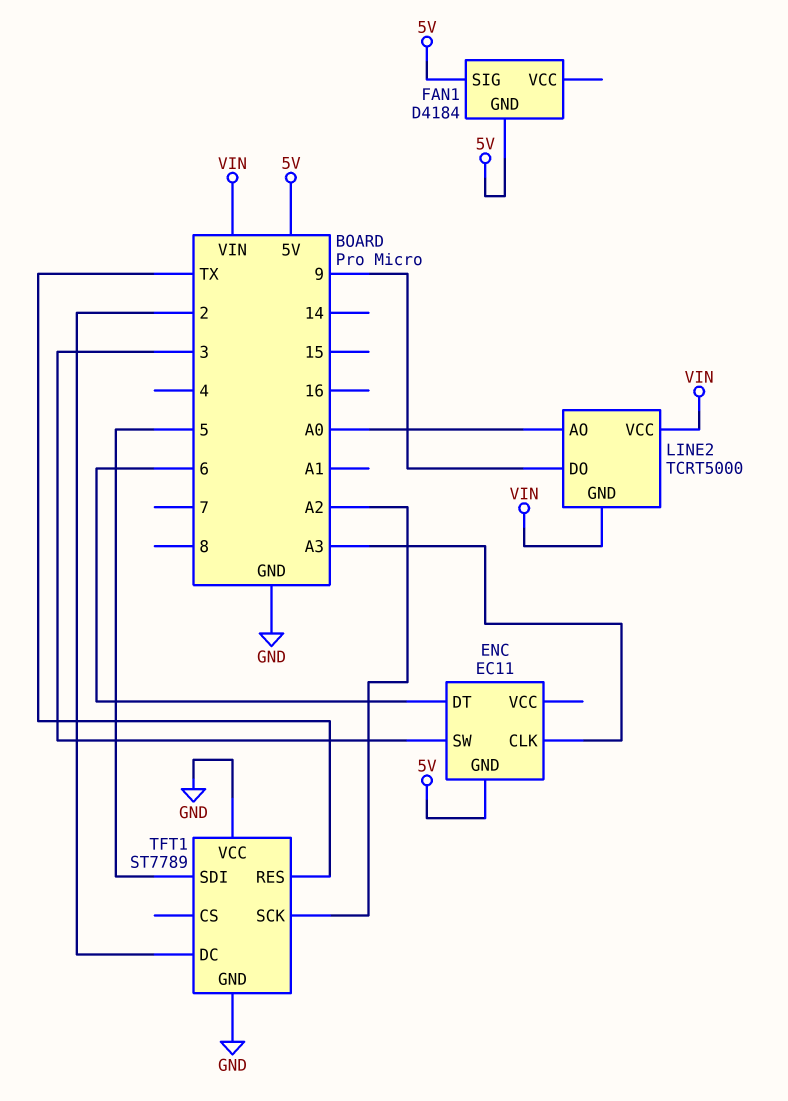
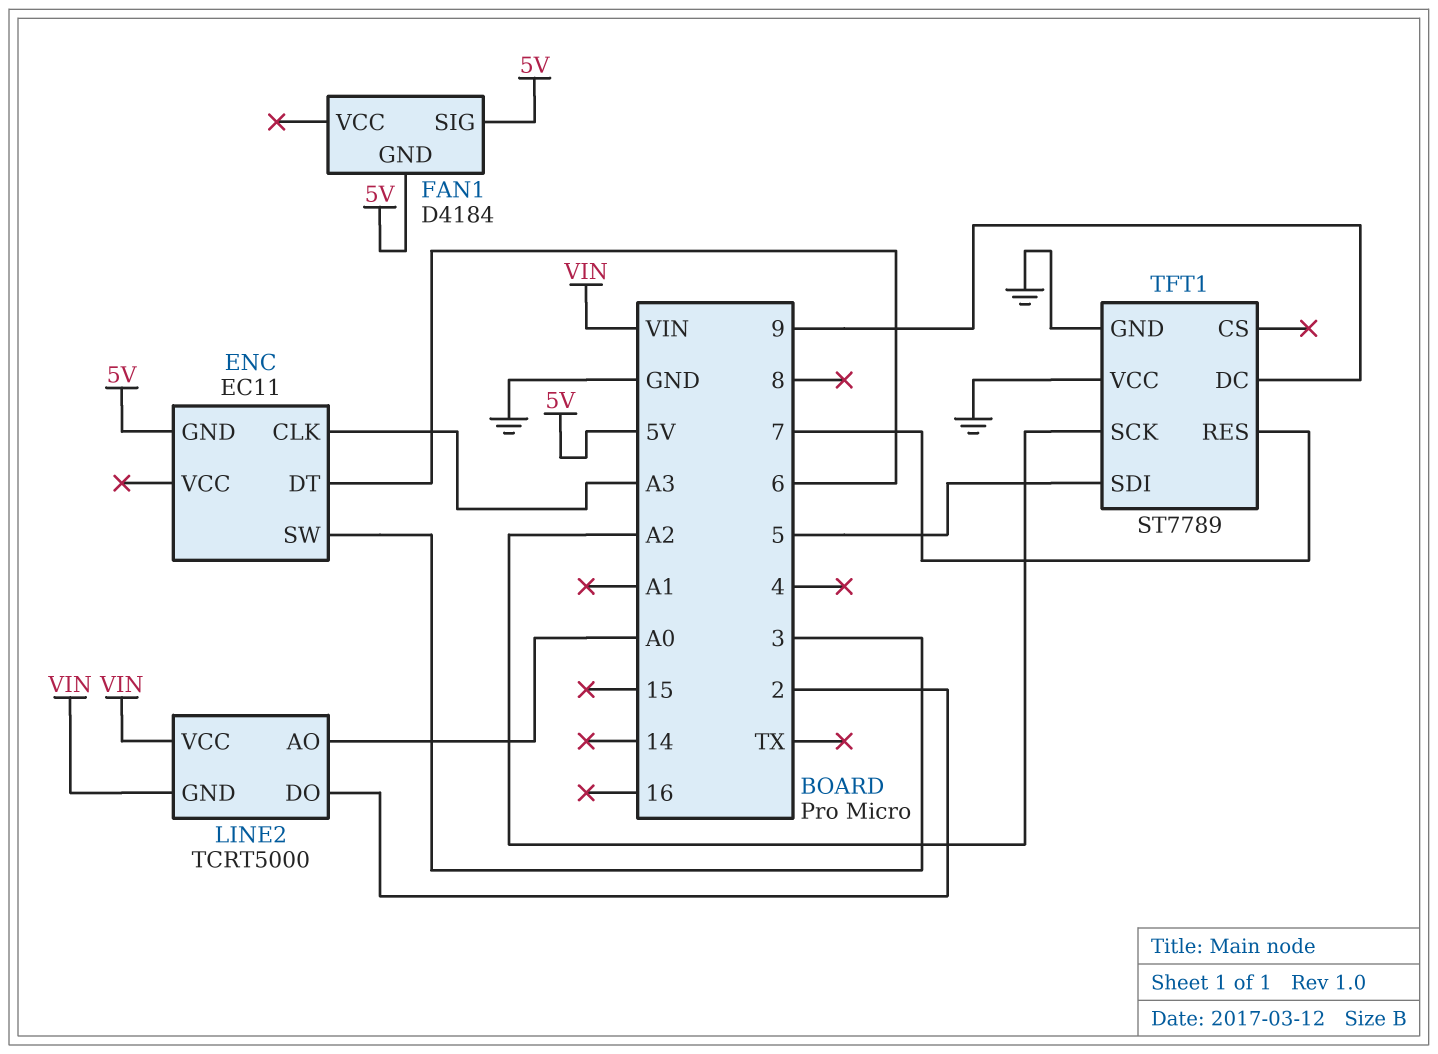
LINE2 pin DO: 9 -> 2
TFT1 pin DC: 2 -> 9
TFT1 pin RES: TX -> 7

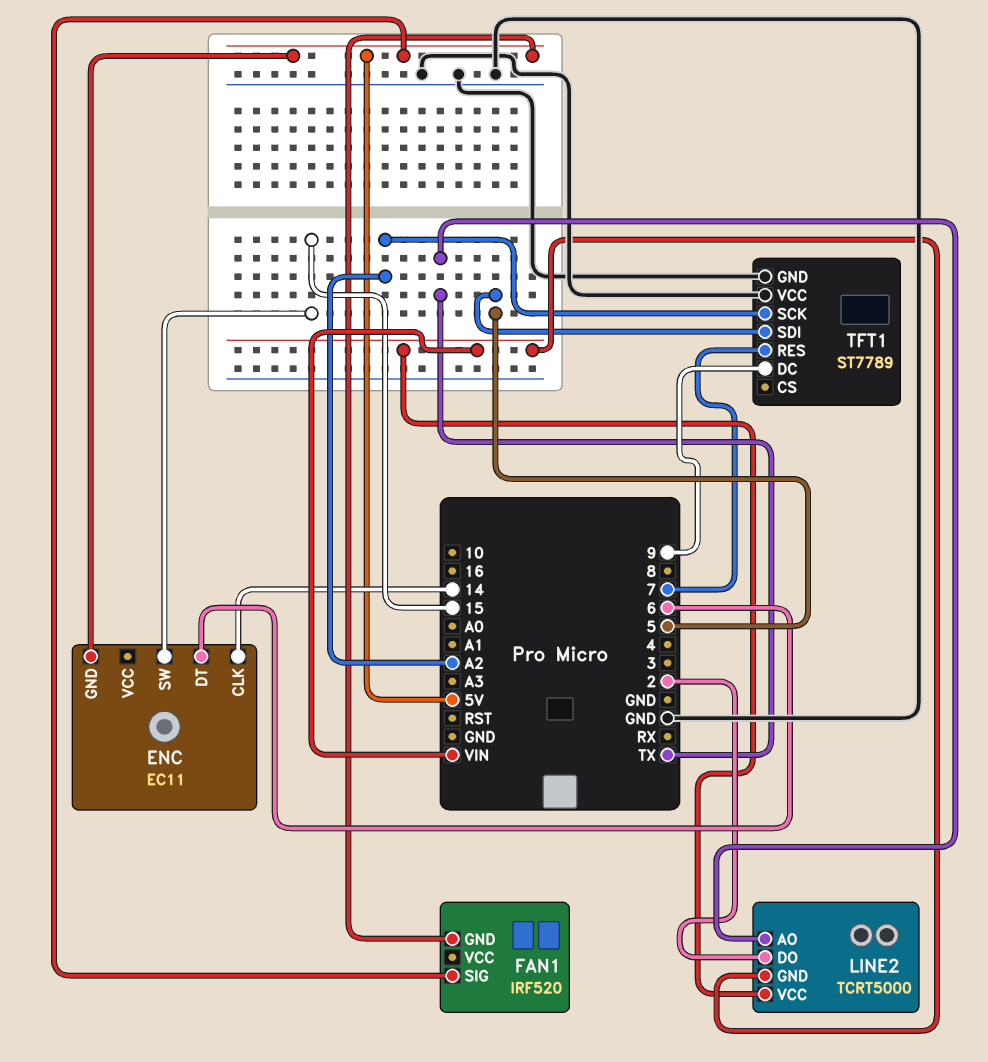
ENC pin CLK: A3 -> 14
ENC pin SW: 3 -> 15
FAN1: D4184 -> IRF520
LINE2 pin AO: A0 -> TX

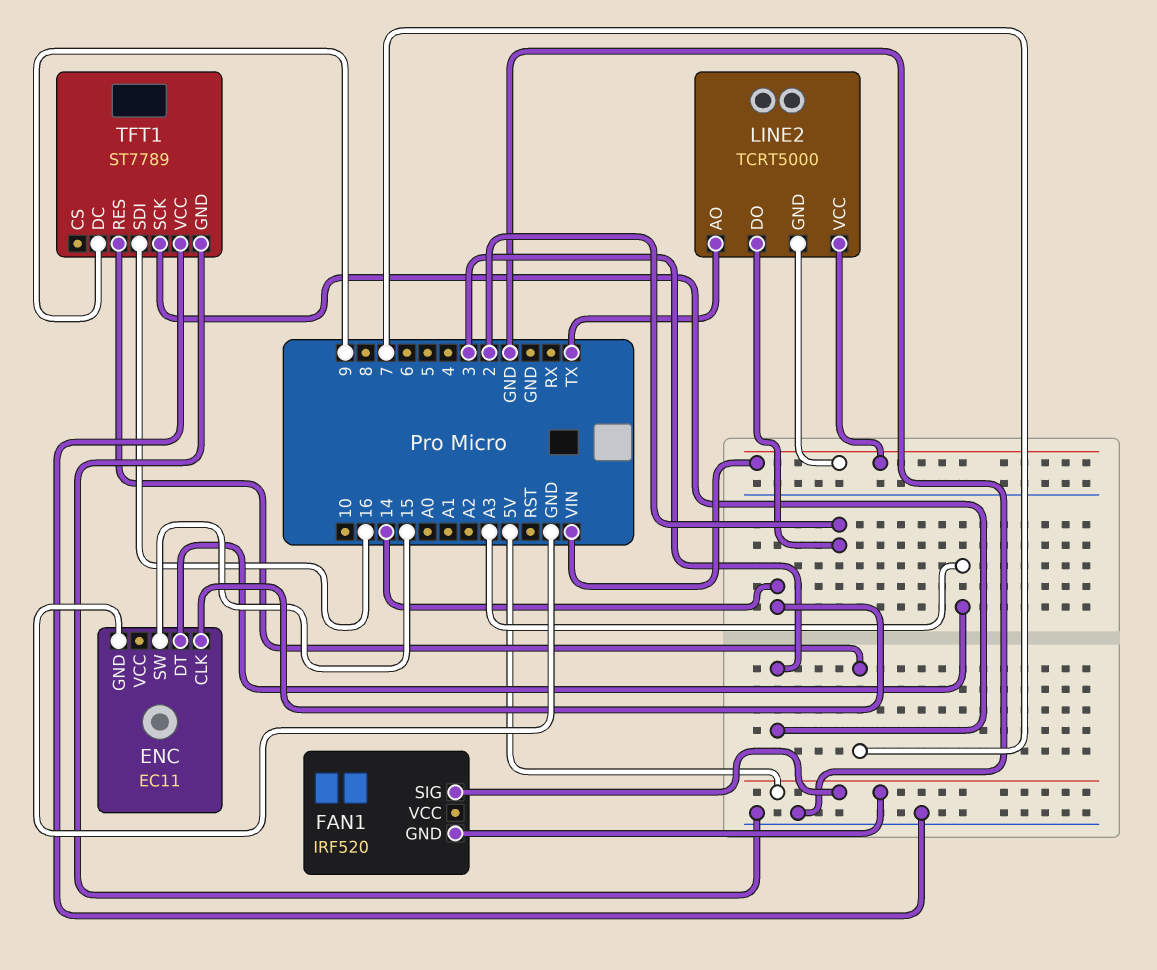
ENC pin DT: 6 -> A3
ENC pin GND: 5V -> GND
TFT1 pin SCK: A2 -> 3
TFT1 pin SDI: 5 -> 16

